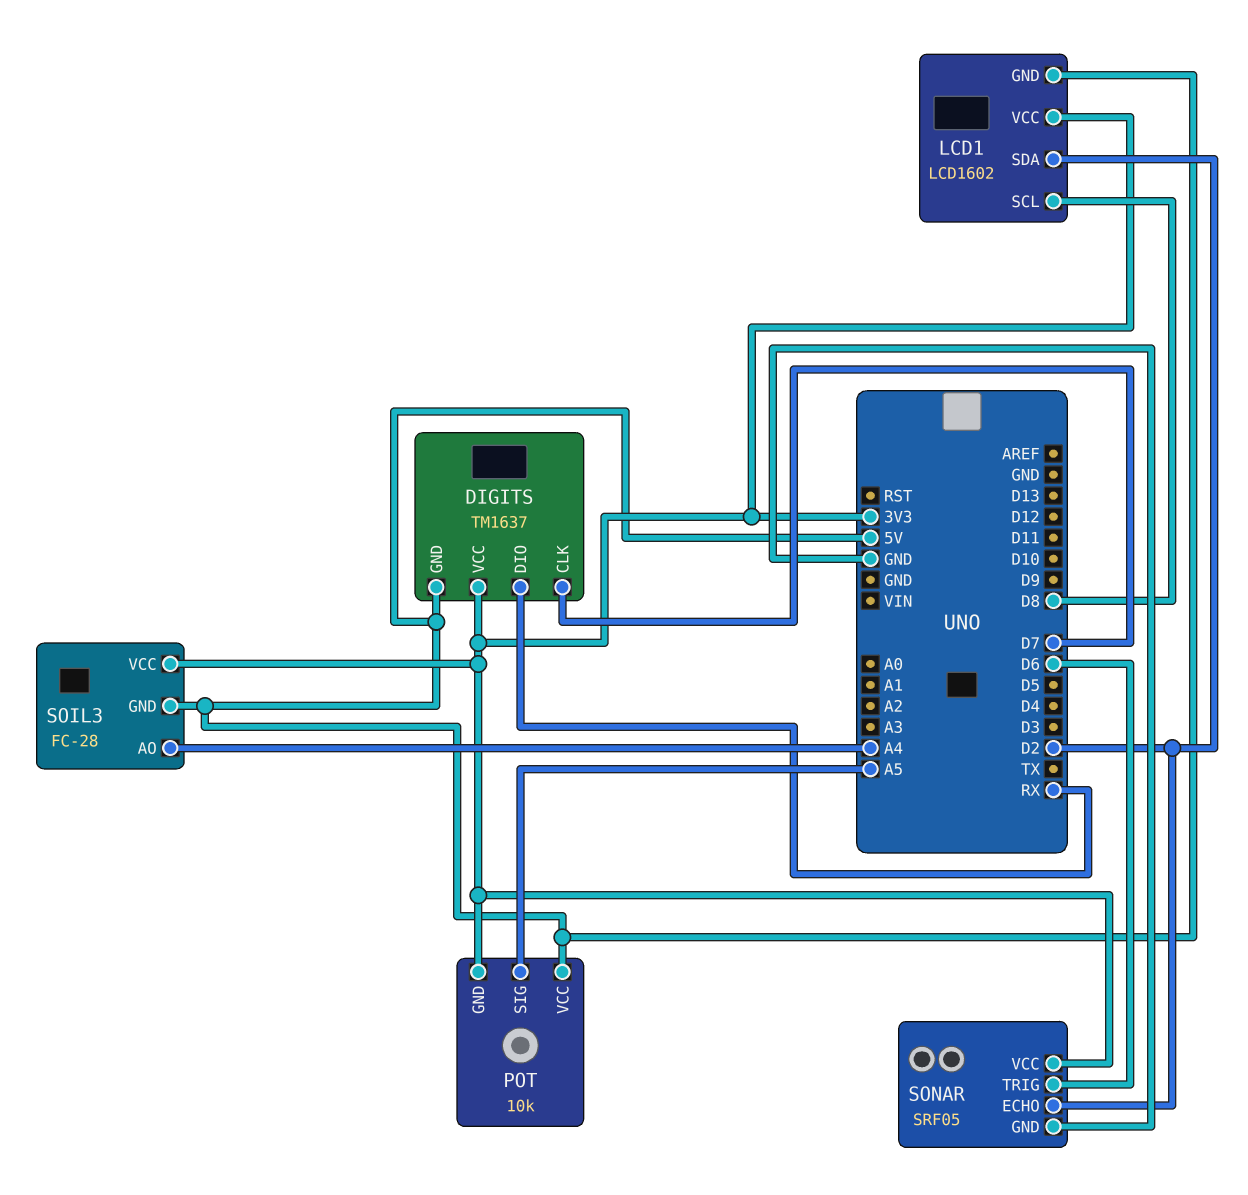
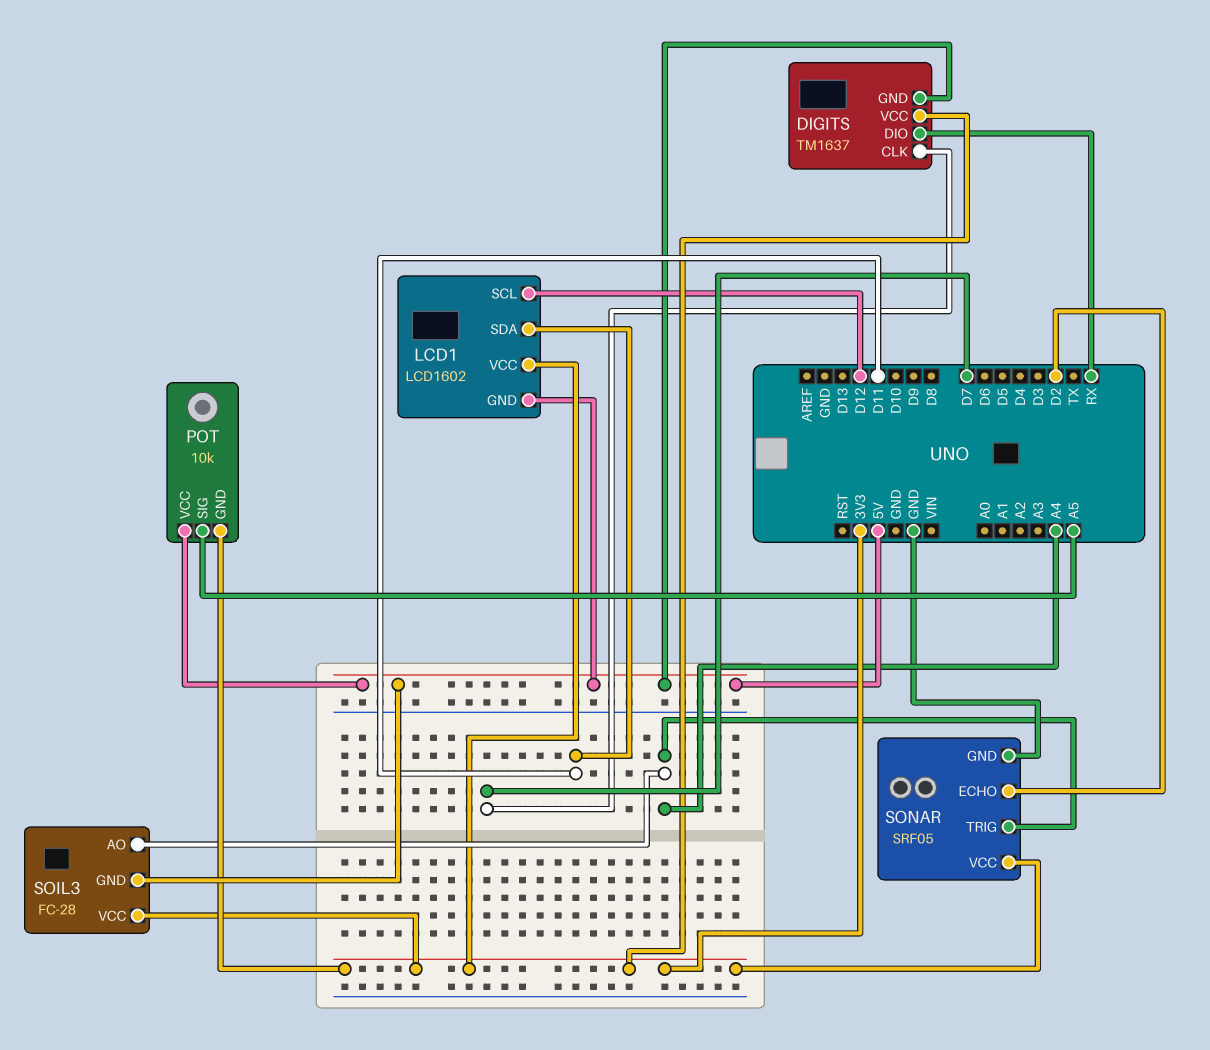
LCD1 pin SCL: D8 -> D12
LCD1 pin SDA: D2 -> D11
SONAR pin TRIG: D6 -> A4

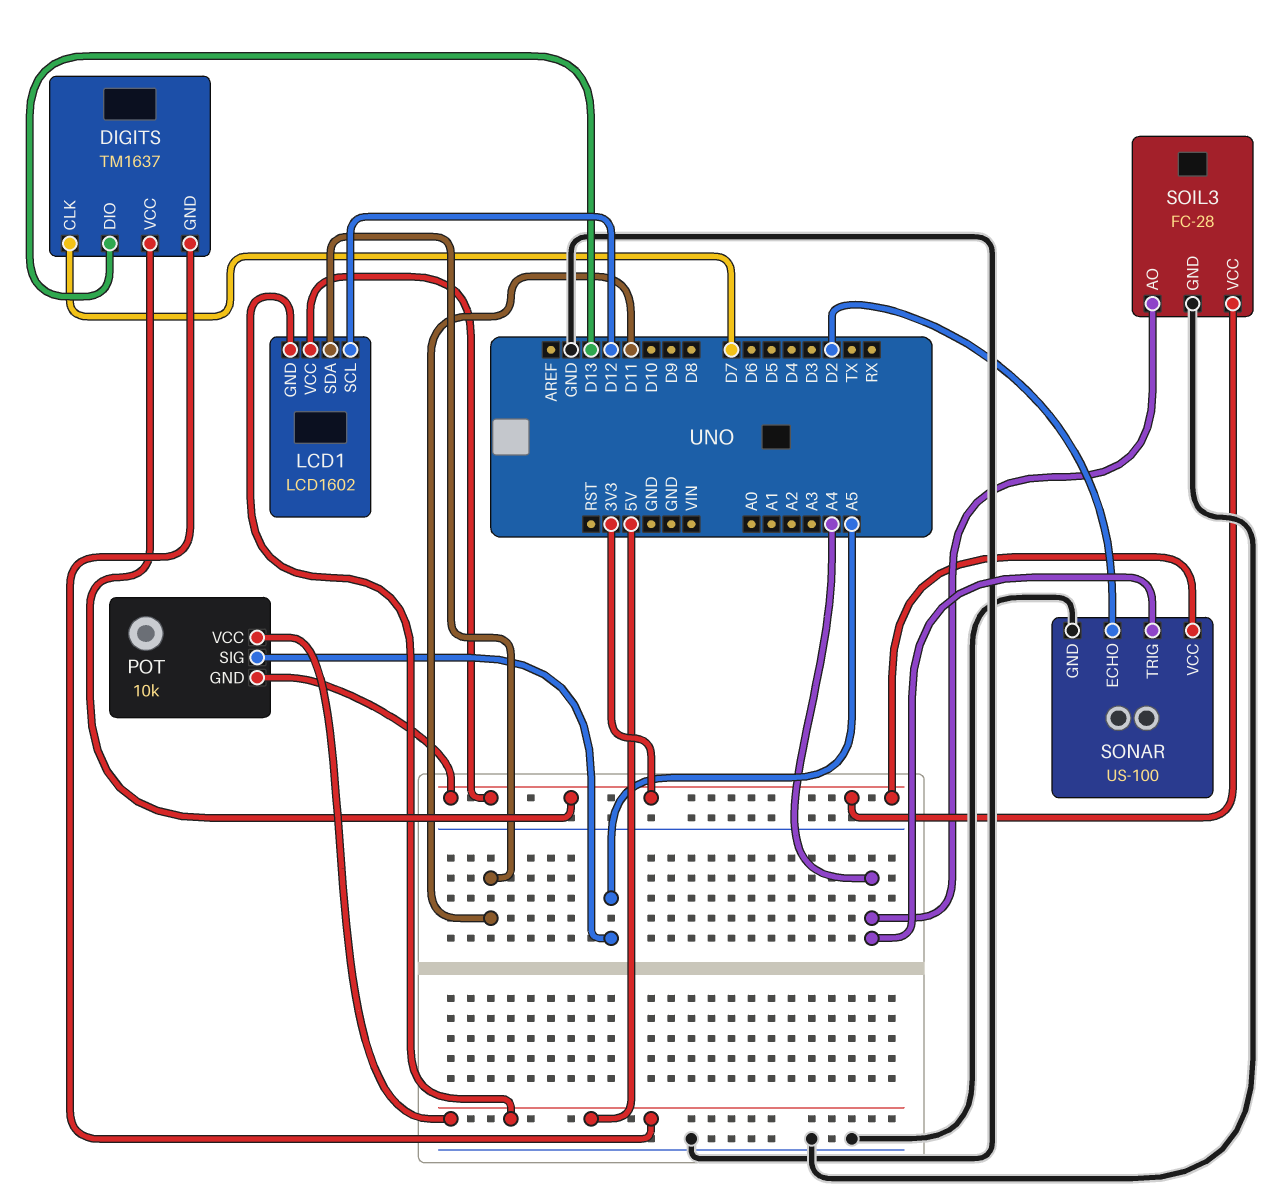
DIGITS pin DIO: RX -> D13
SOIL3 pin GND: 5V -> GND
SONAR: SRF05 -> US-100

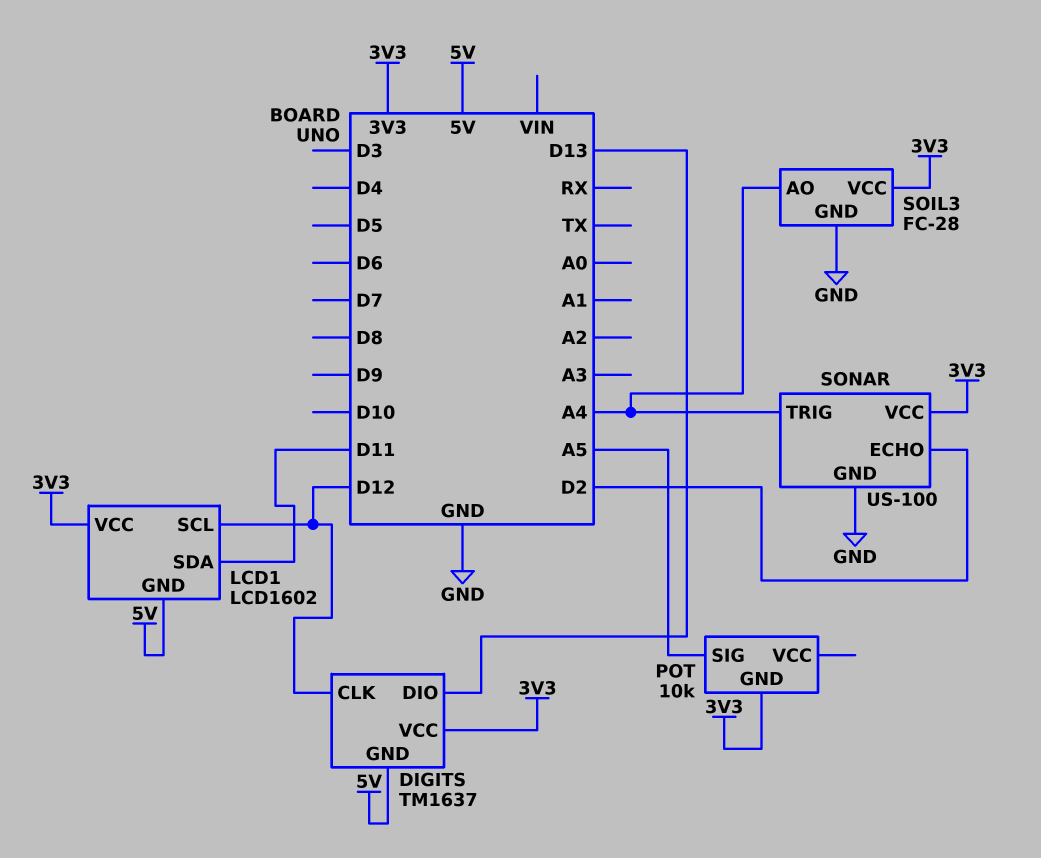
DIGITS pin CLK: D7 -> D12
POT pin VCC: 5V -> none

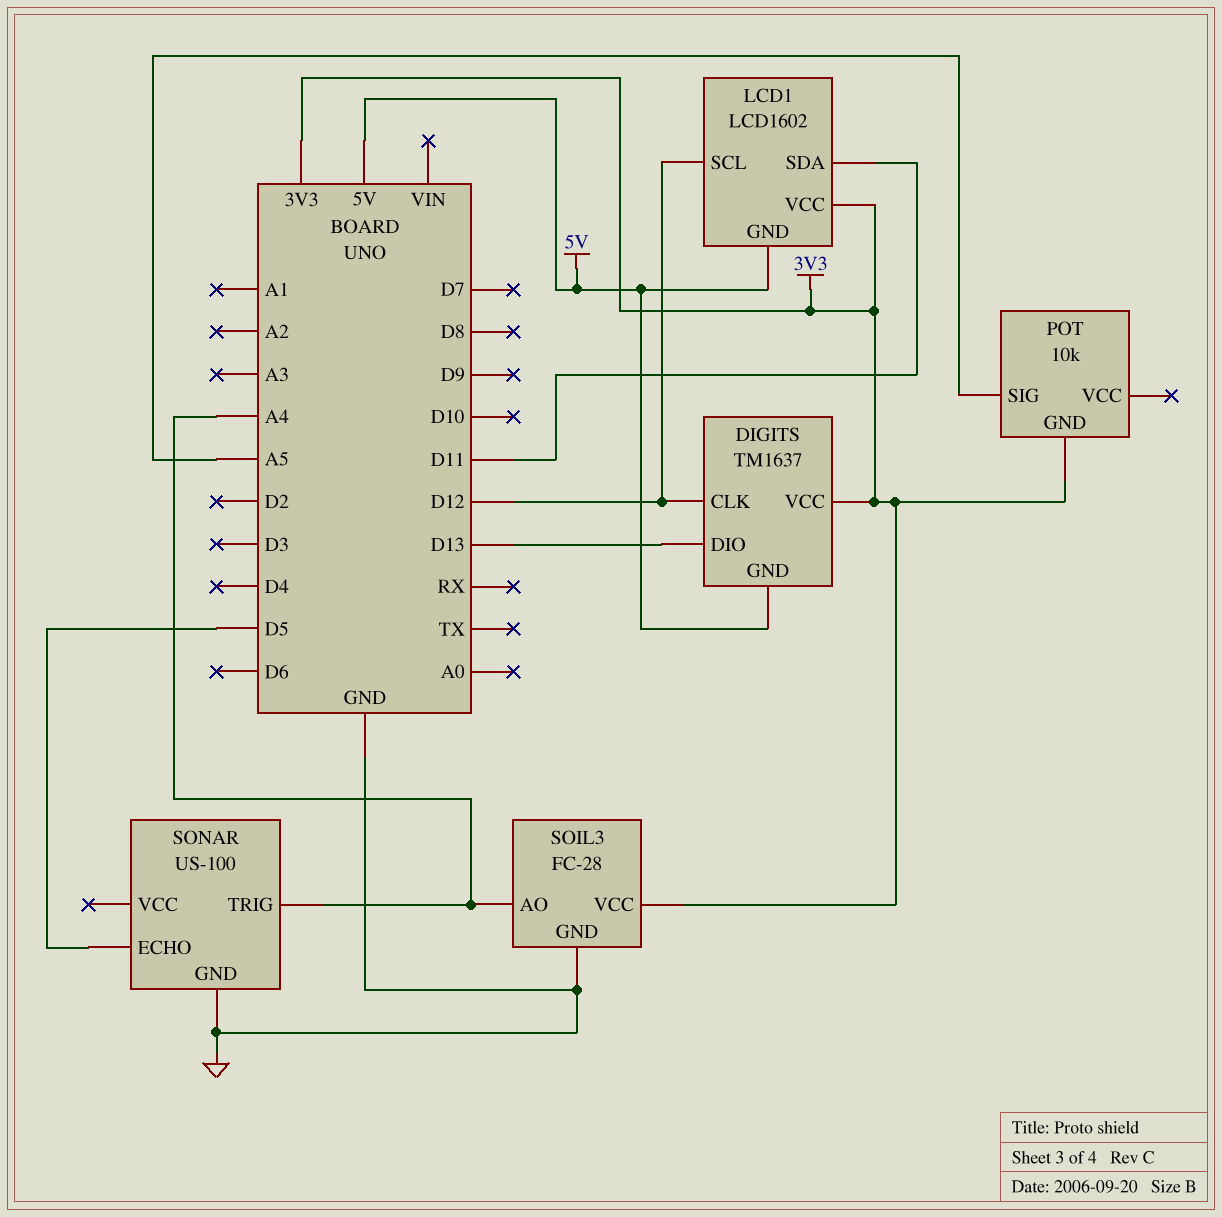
SONAR pin ECHO: D2 -> D5
SONAR pin VCC: 3V3 -> none

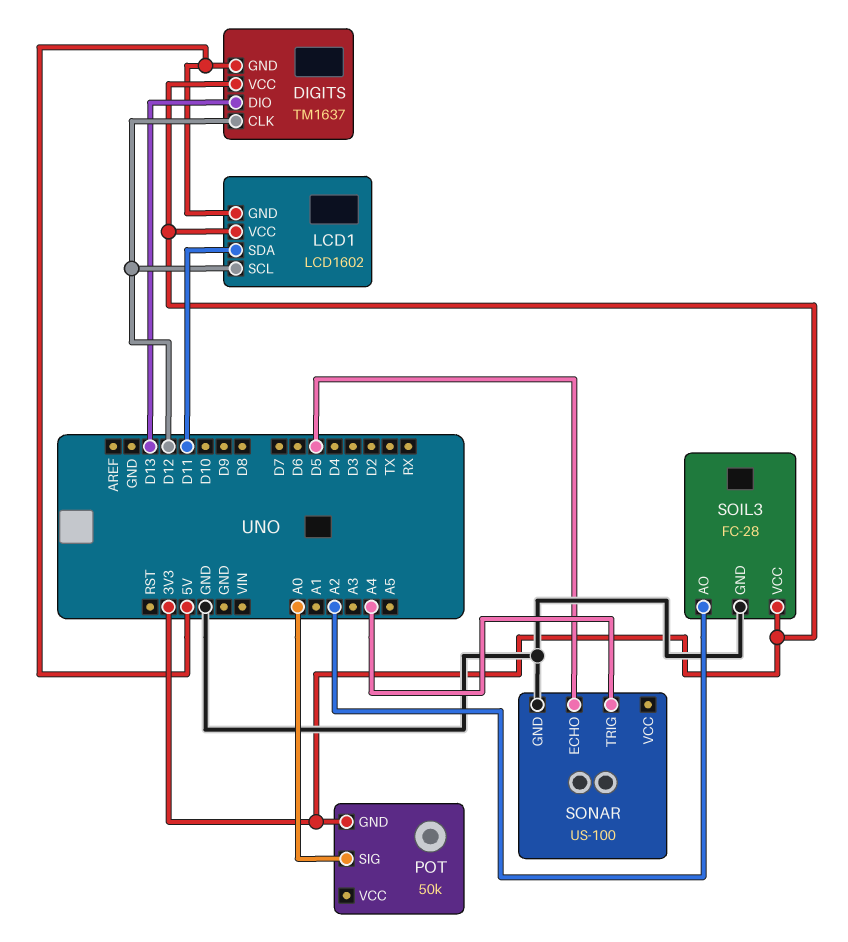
POT: 10k -> 50k
POT pin SIG: A5 -> A0
SOIL3 pin AO: A4 -> A2

